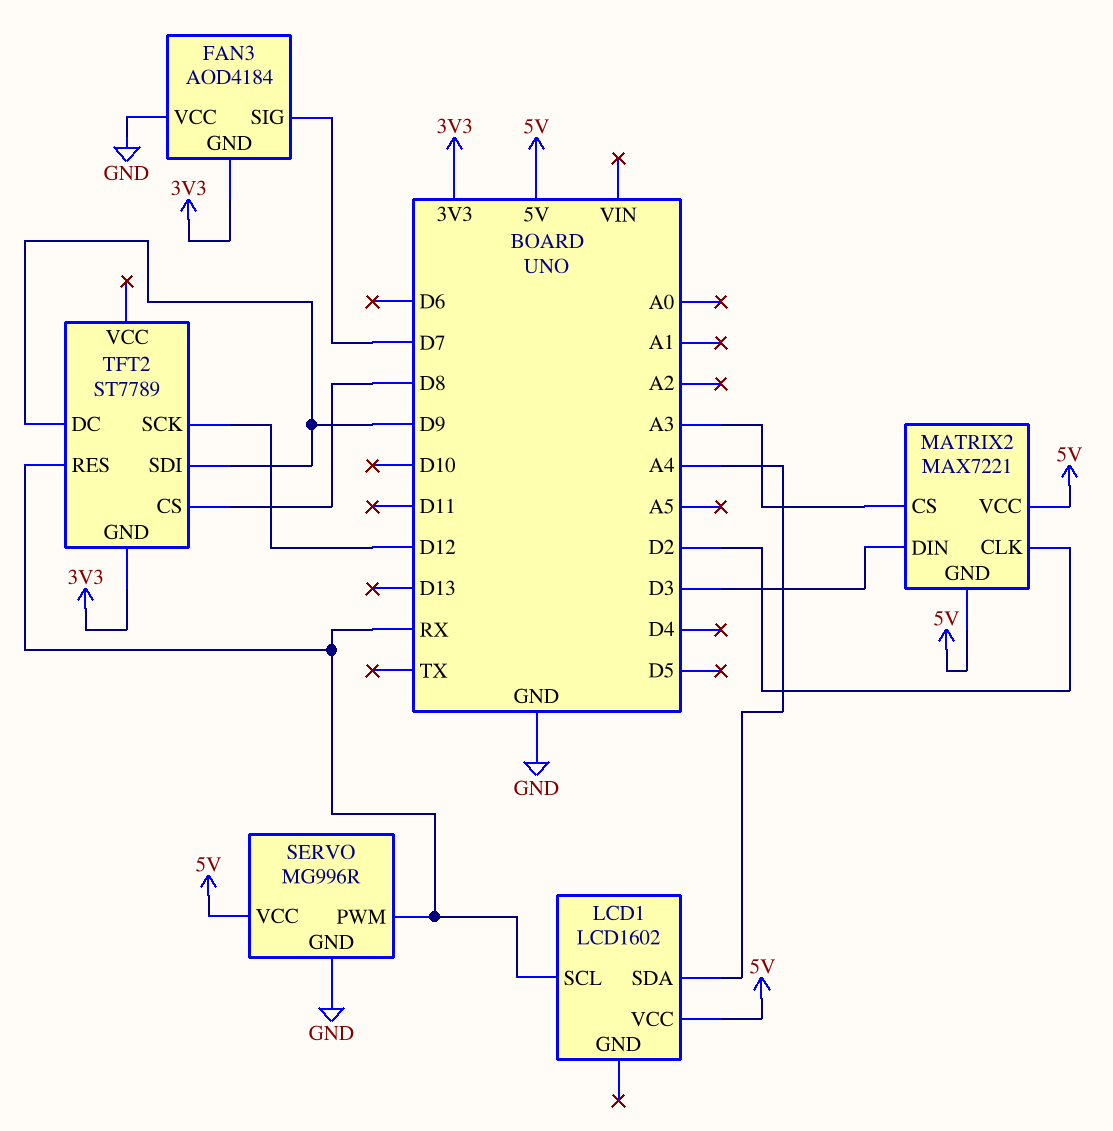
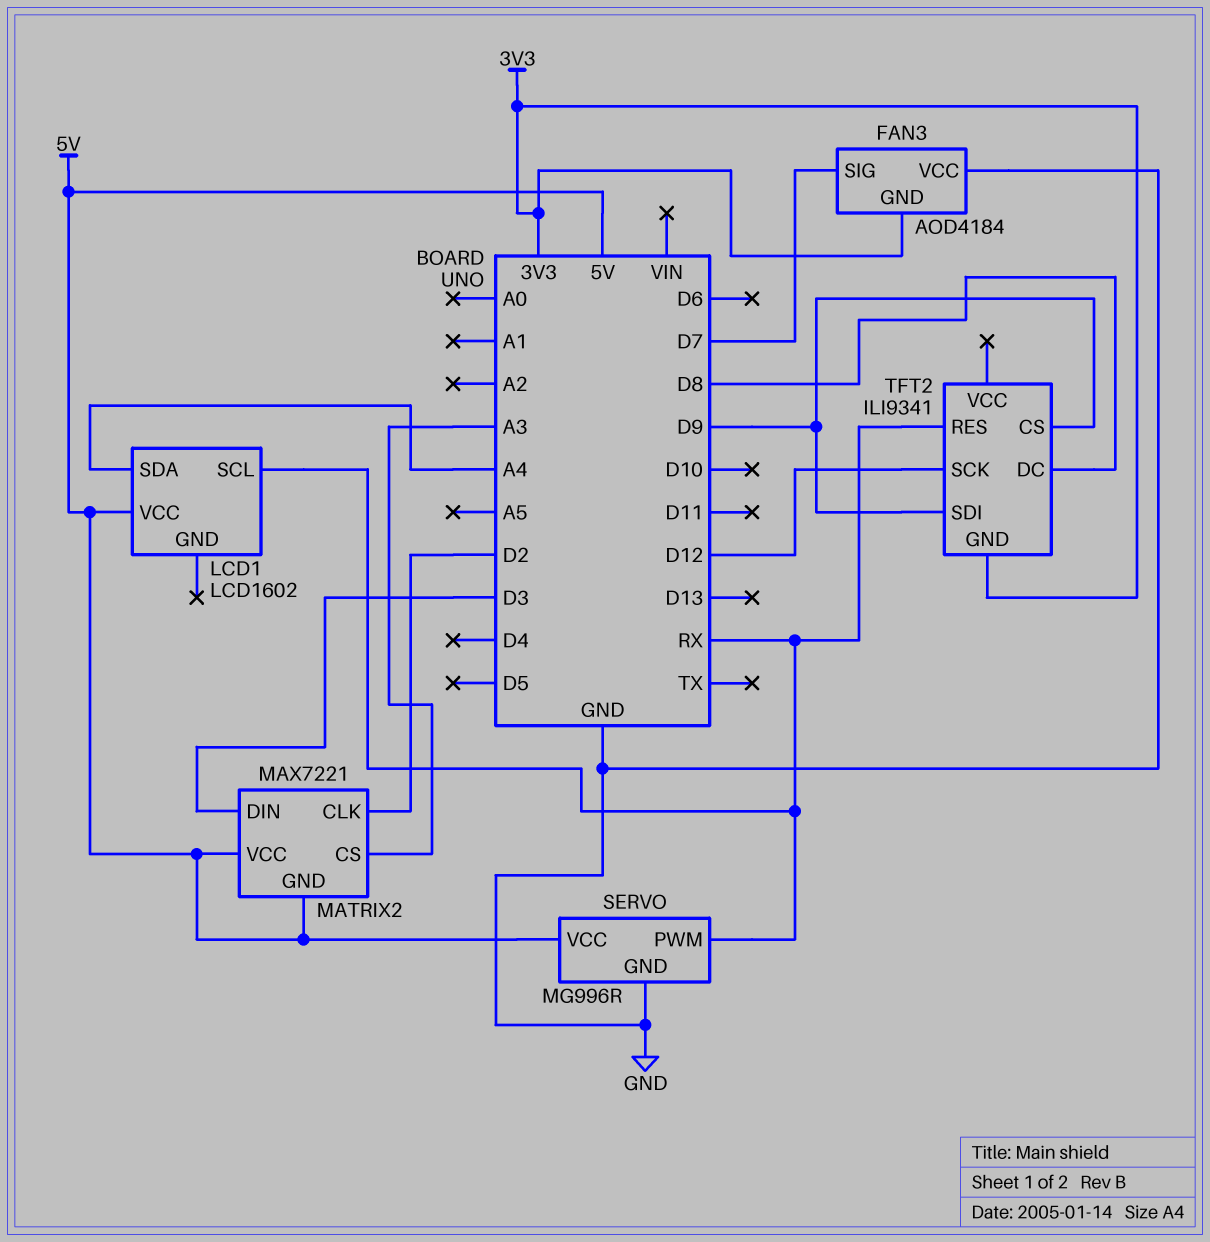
TFT2: ST7789 -> ILI9341
TFT2 pin CS: D8 -> D9
TFT2 pin DC: D9 -> D8

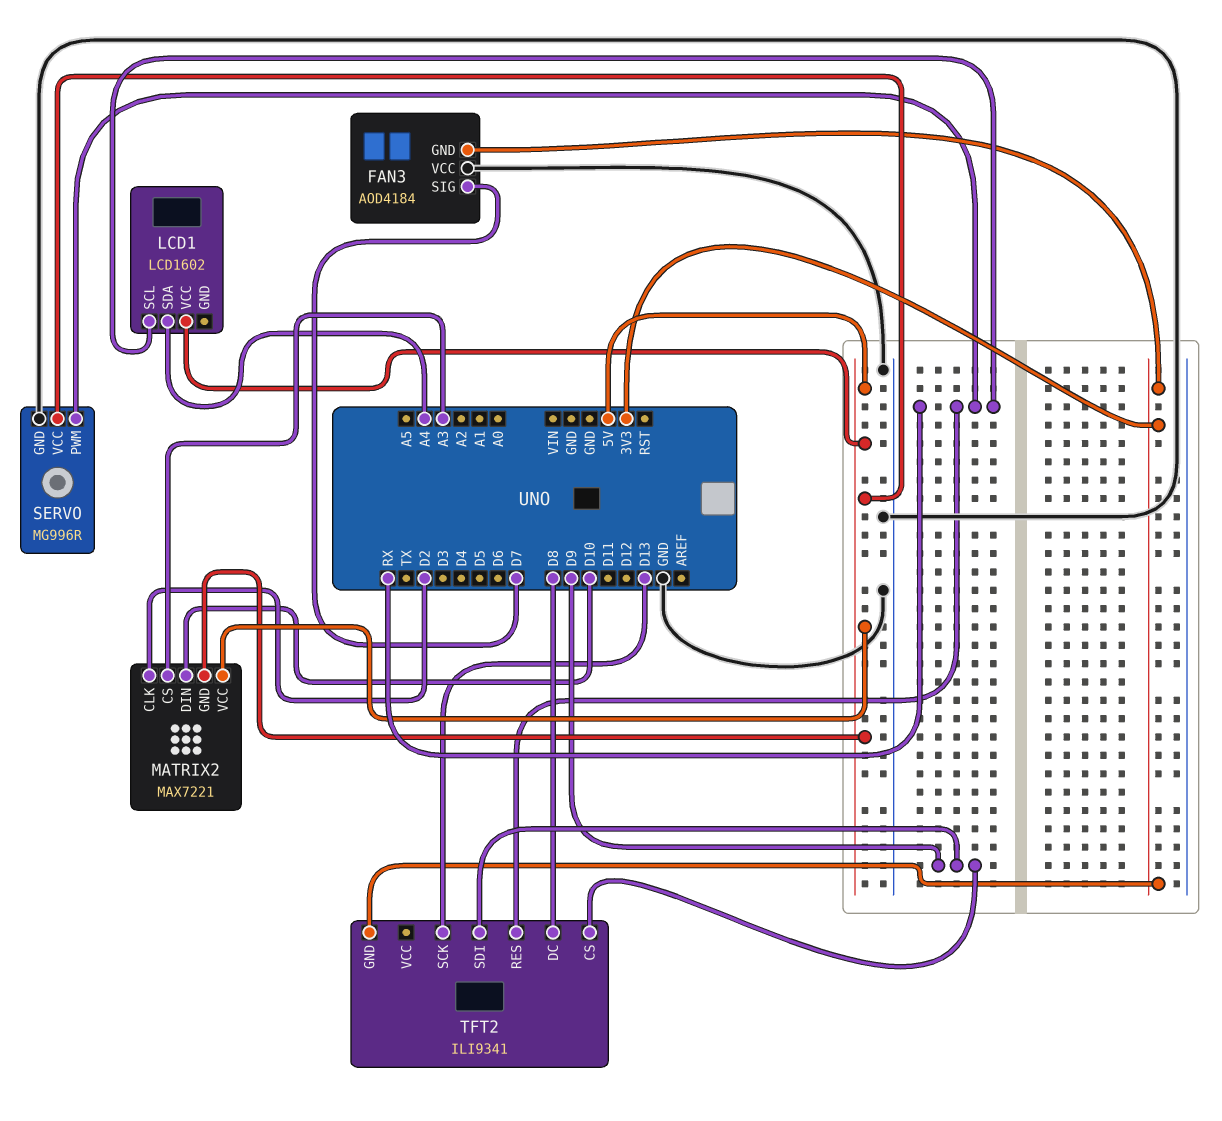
MATRIX2 pin DIN: D3 -> D10
TFT2 pin SCK: D12 -> D13

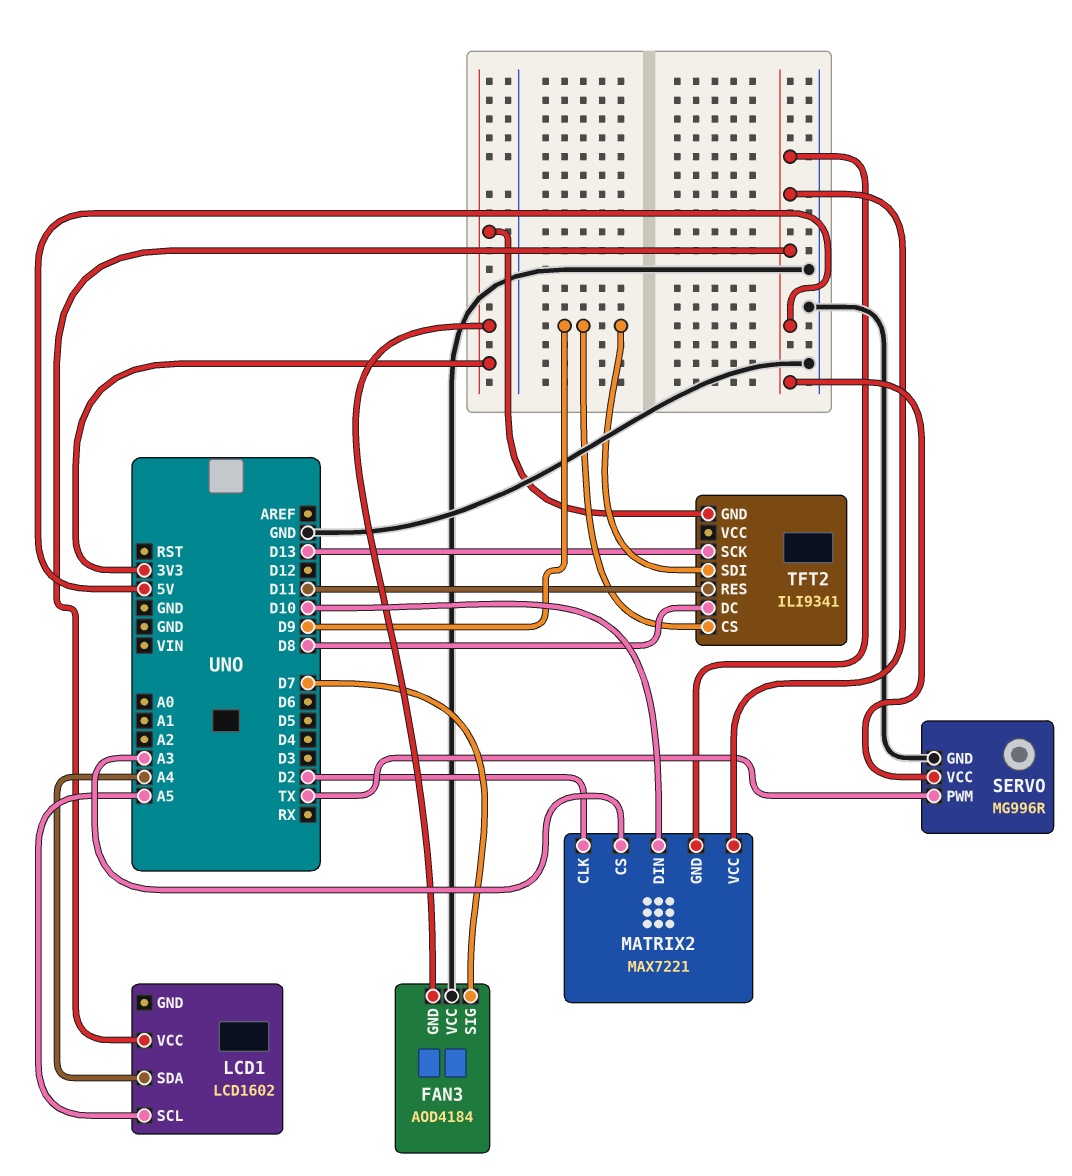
LCD1 pin SCL: RX -> A5
SERVO pin PWM: RX -> TX
TFT2 pin RES: RX -> D11

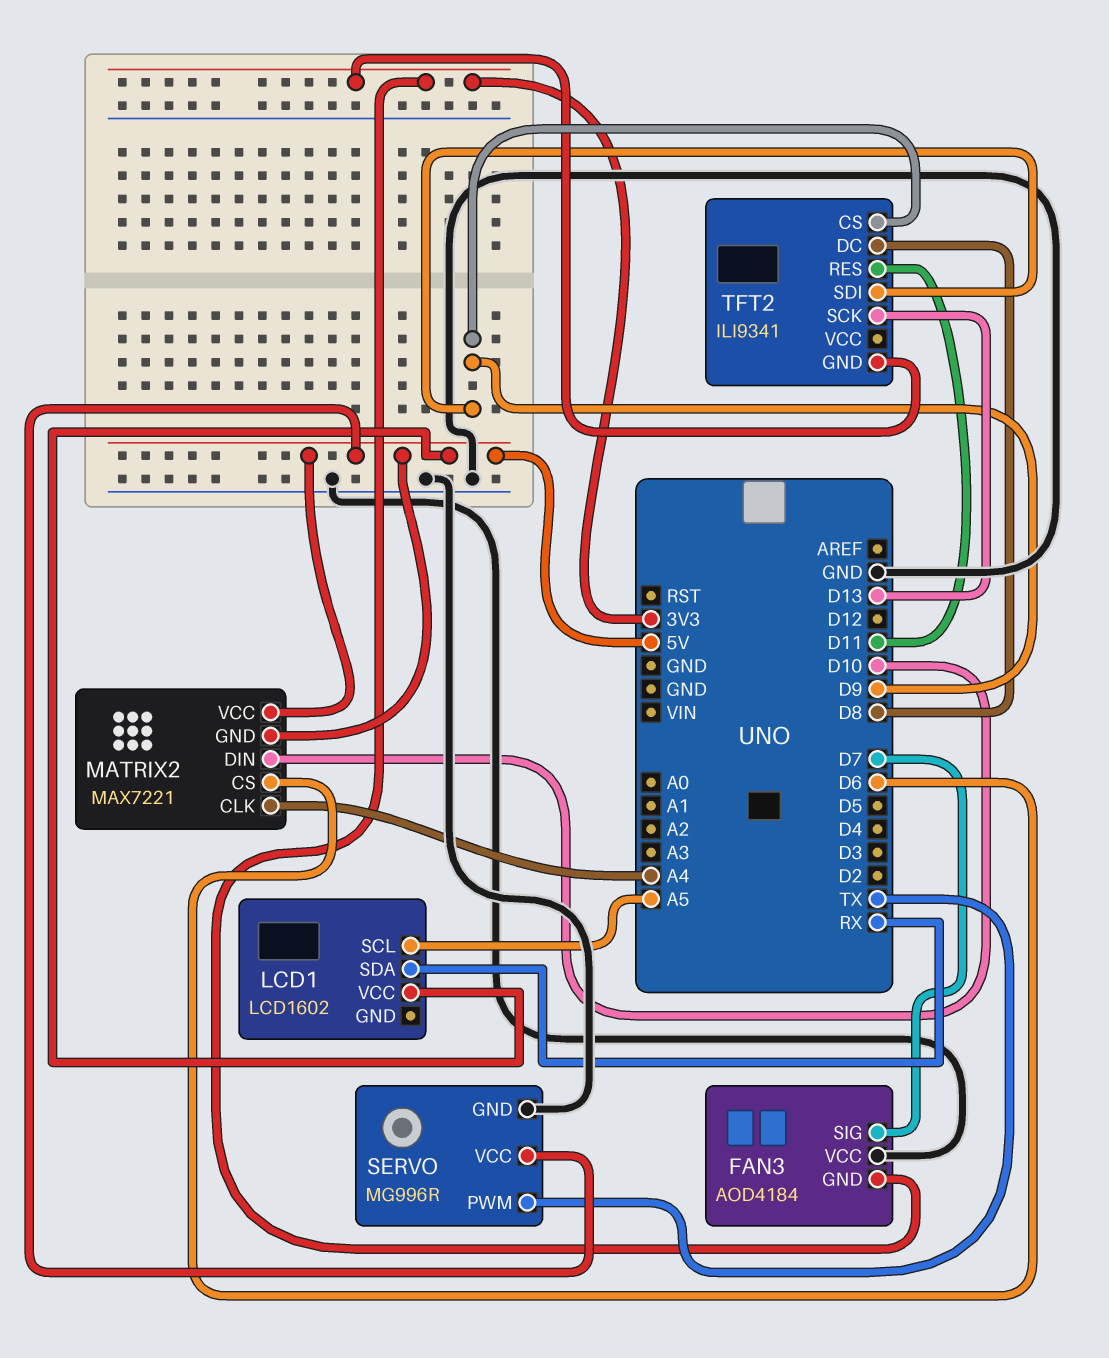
LCD1 pin SDA: A4 -> RX
MATRIX2 pin CLK: D2 -> A4
MATRIX2 pin CS: A3 -> D6

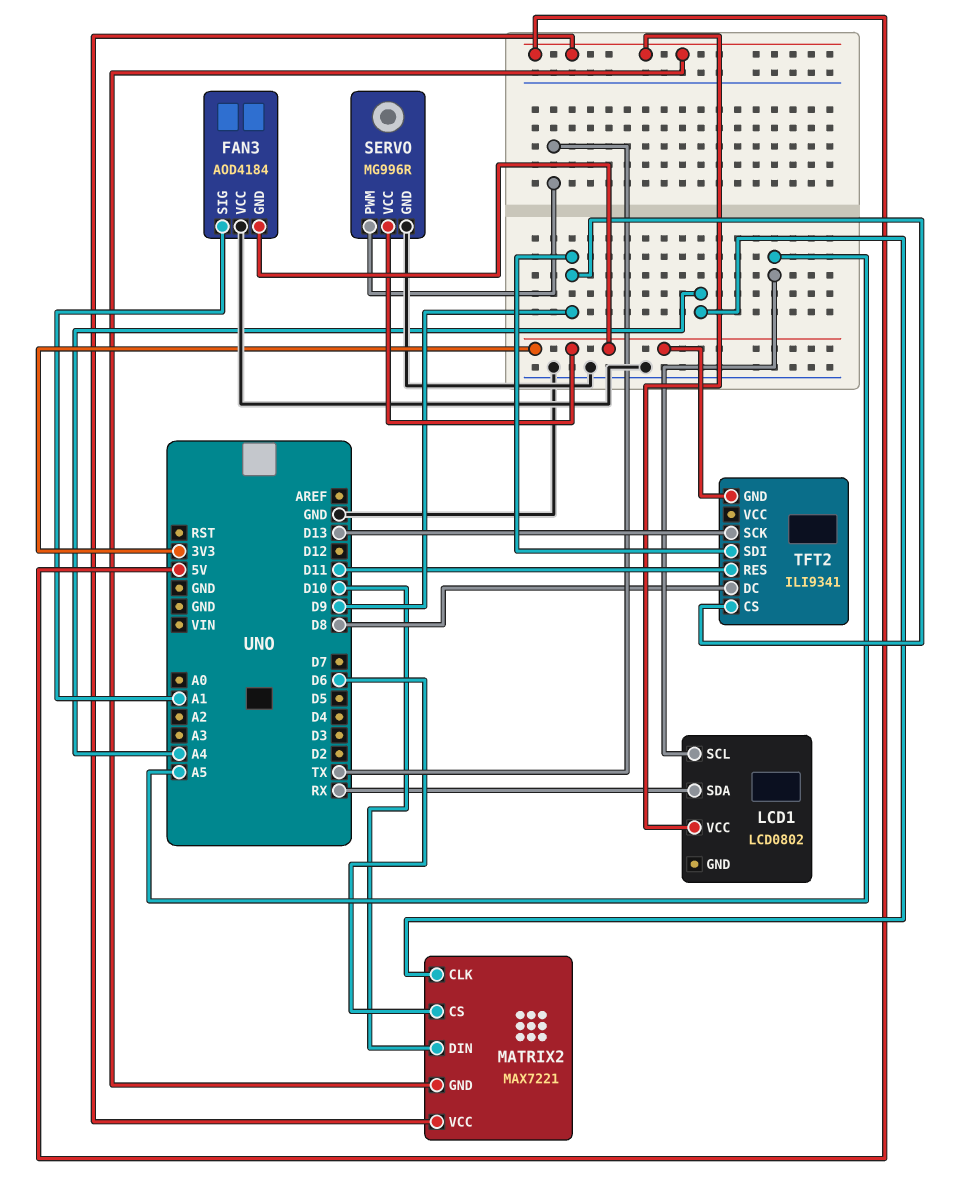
FAN3 pin SIG: D7 -> A1
LCD1: LCD1602 -> LCD0802
SERVO pin VCC: 5V -> 3V3

